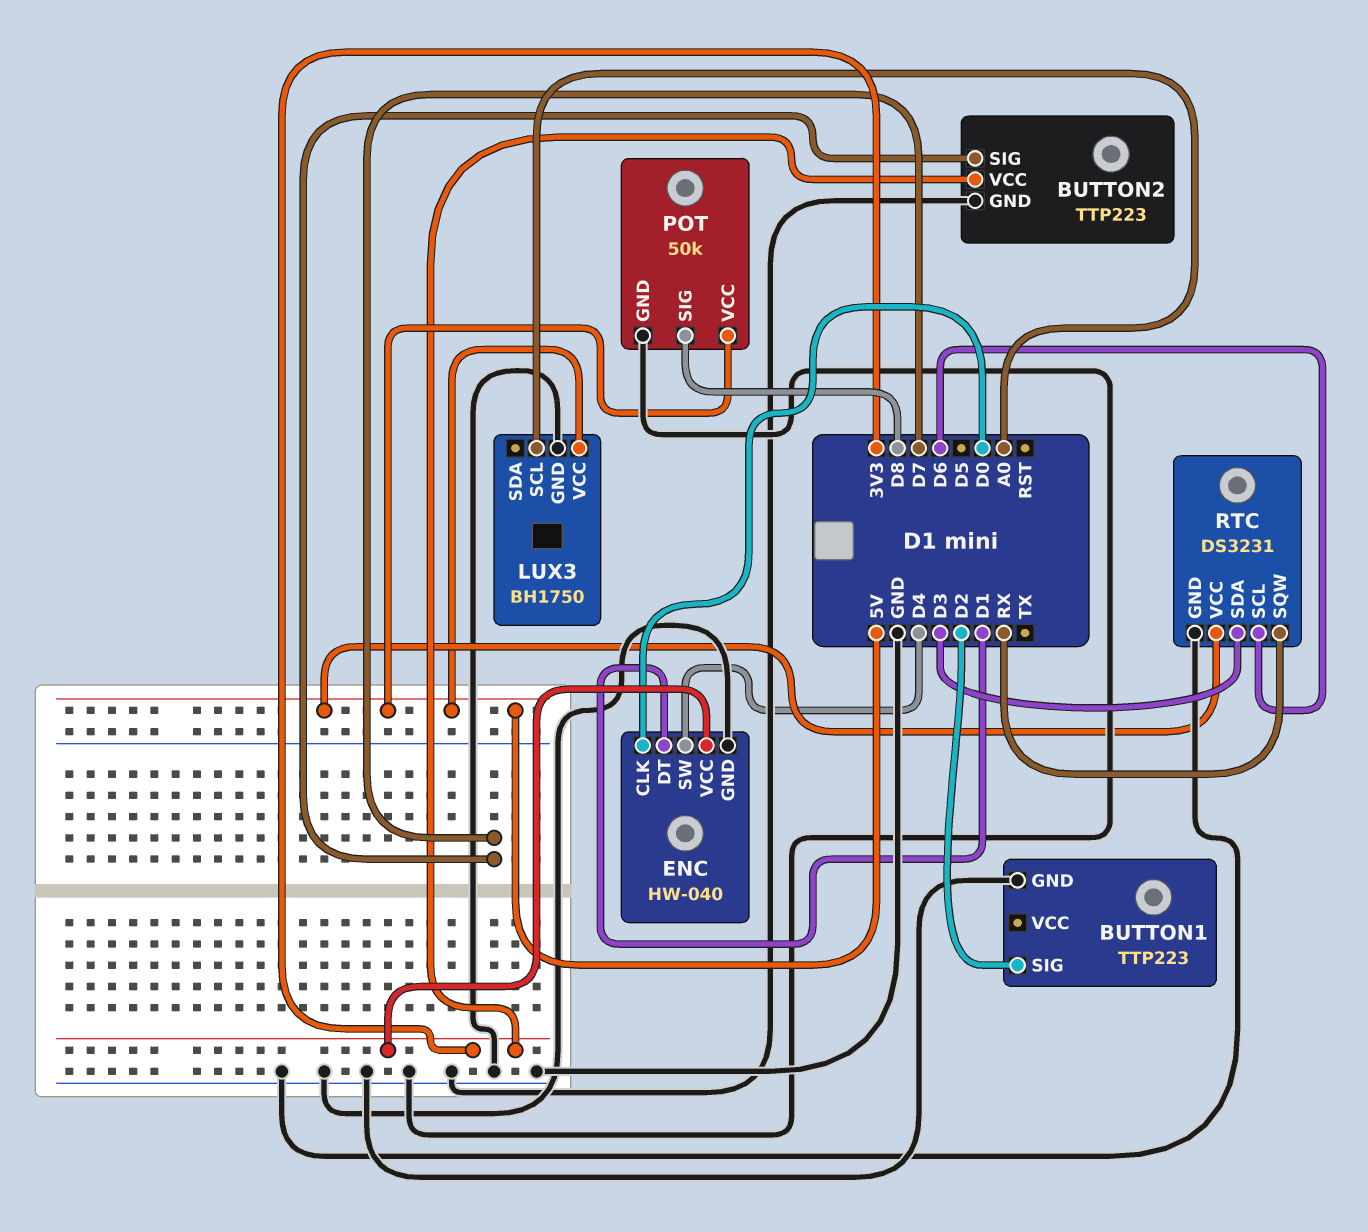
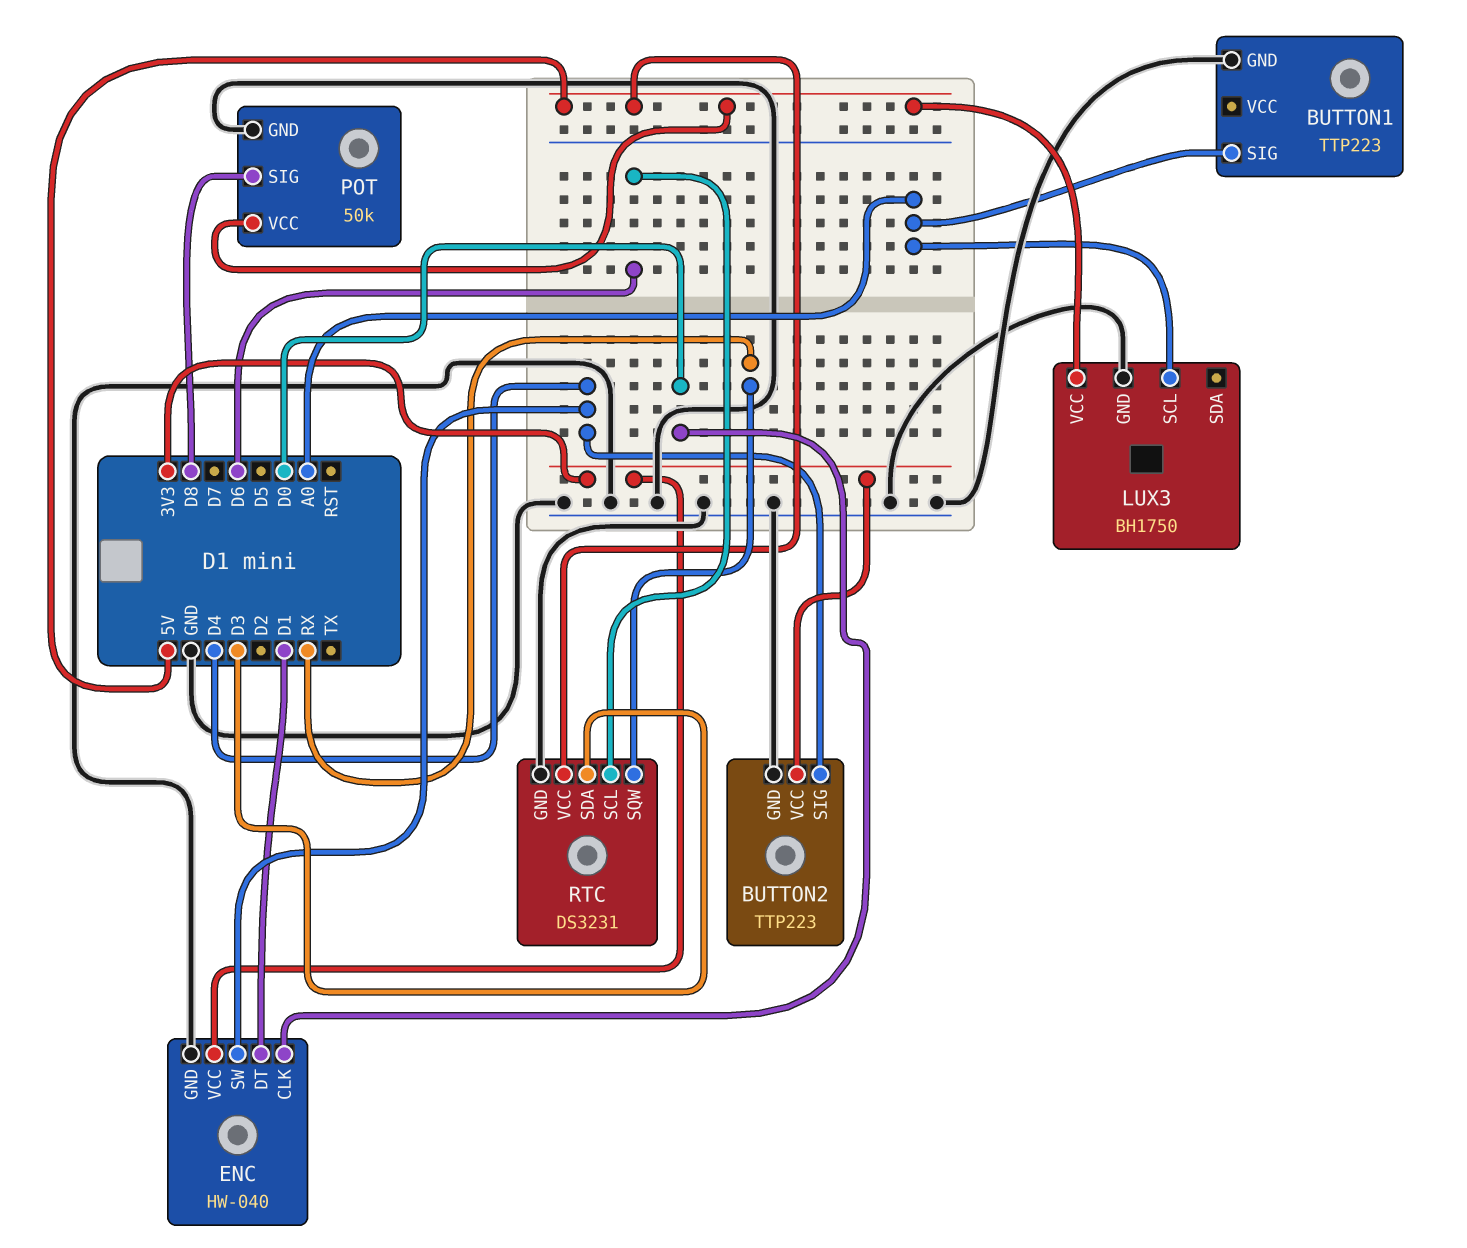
BUTTON1 pin SIG: D2 -> A0
BUTTON2 pin SIG: D7 -> D4

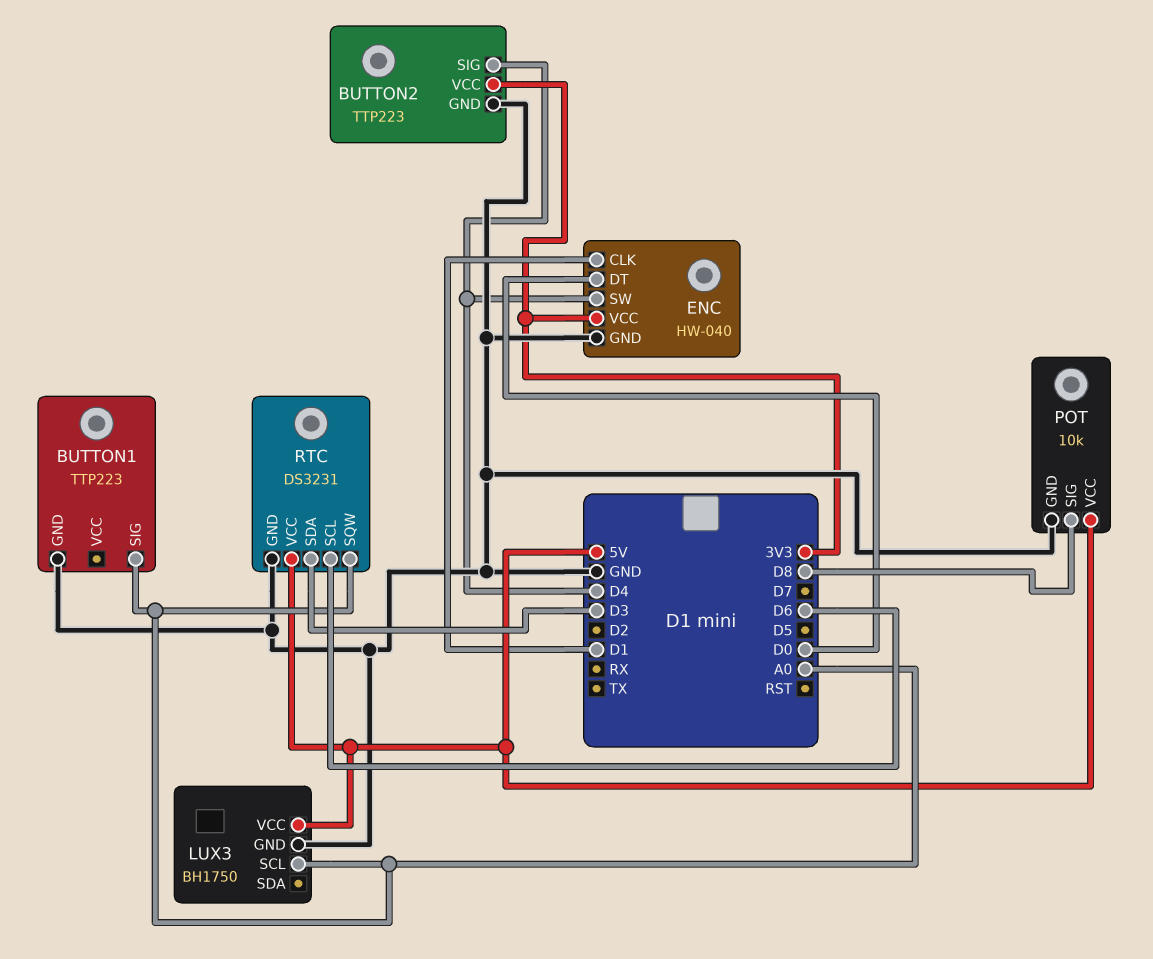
ENC pin CLK: D0 -> D1
ENC pin DT: D1 -> D0
POT: 50k -> 10k
RTC pin SQW: RX -> A0

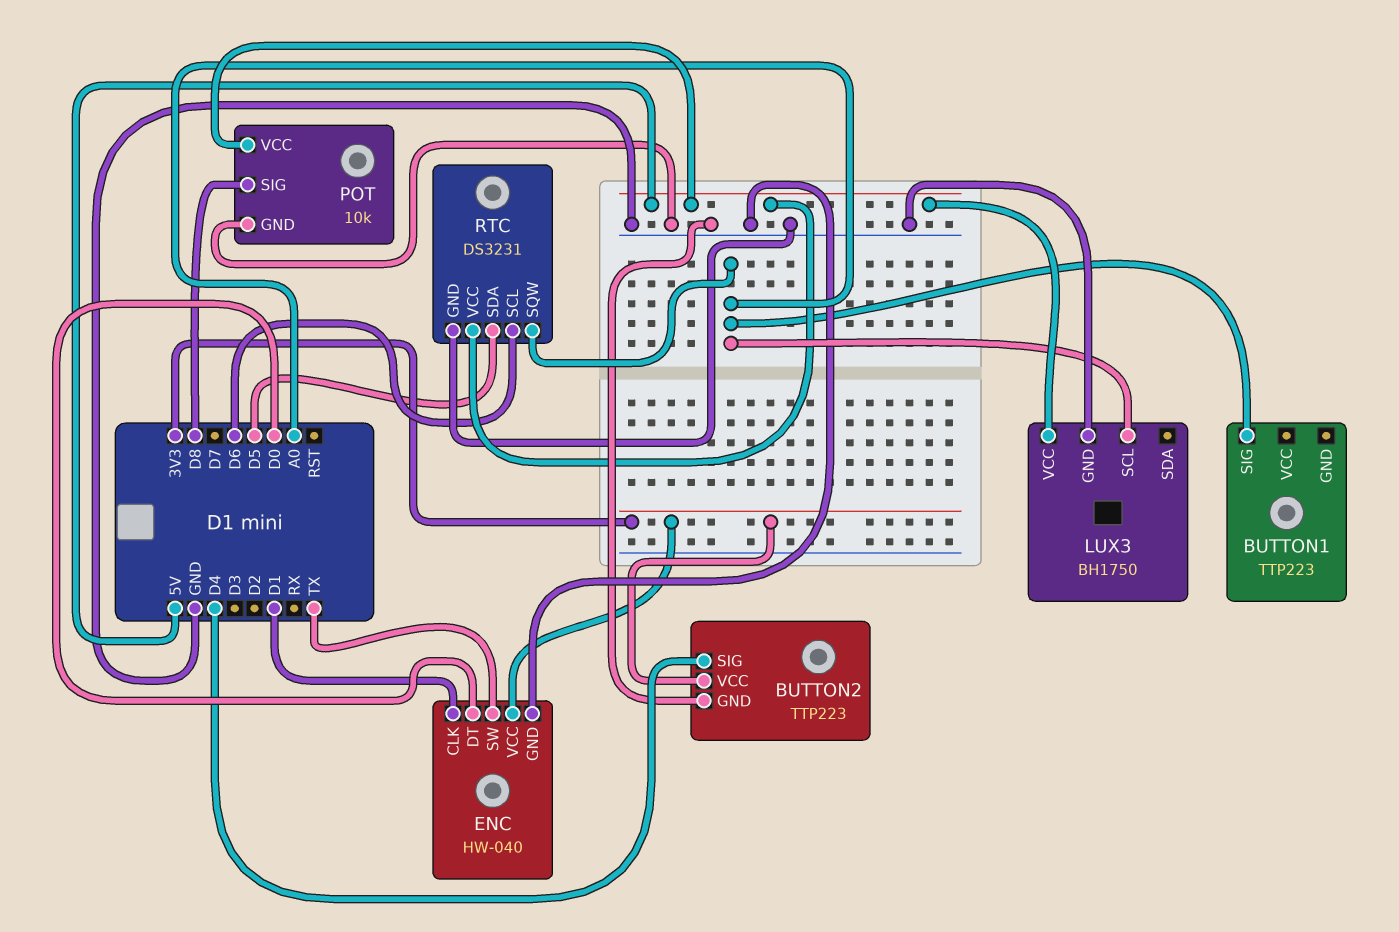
BUTTON1 pin GND: GND -> none
ENC pin SW: D4 -> TX
RTC pin SDA: D3 -> D5

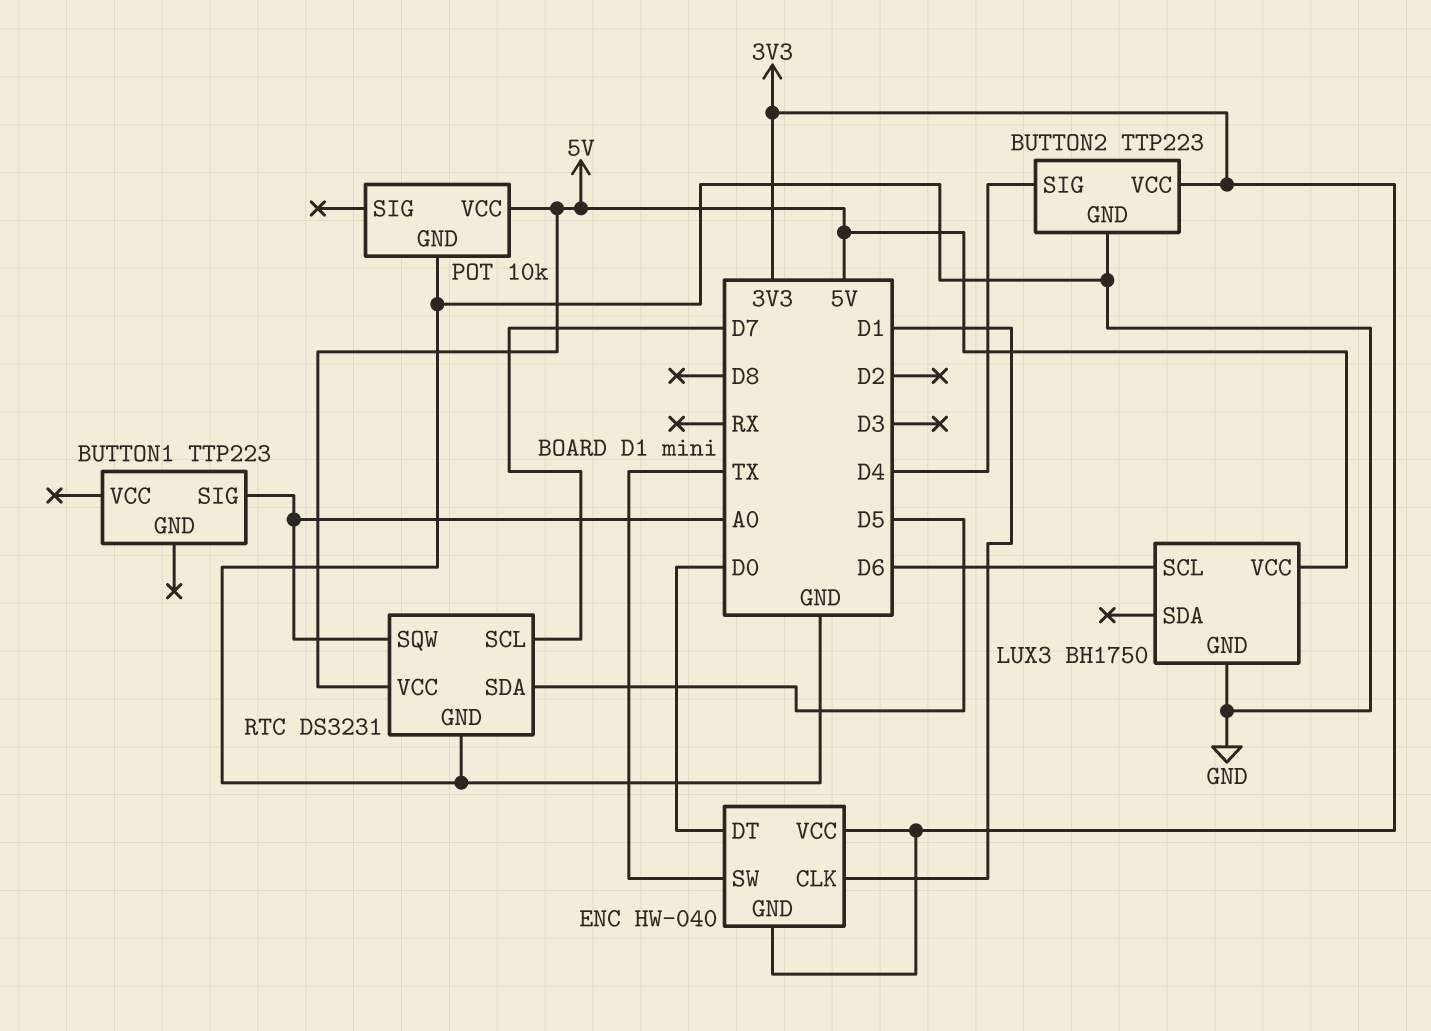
ENC pin GND: GND -> 3V3
LUX3 pin SCL: A0 -> D6
POT pin SIG: D8 -> none
RTC pin SCL: D6 -> D7

